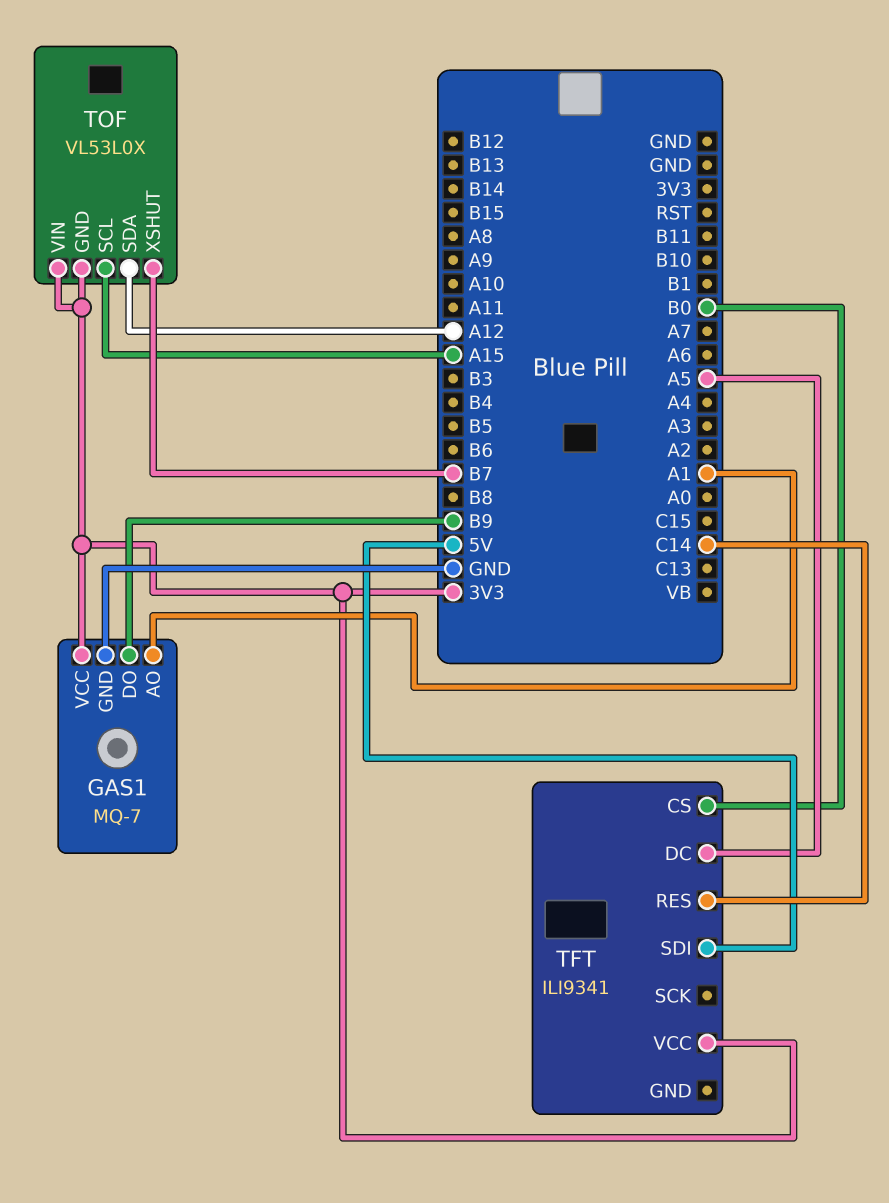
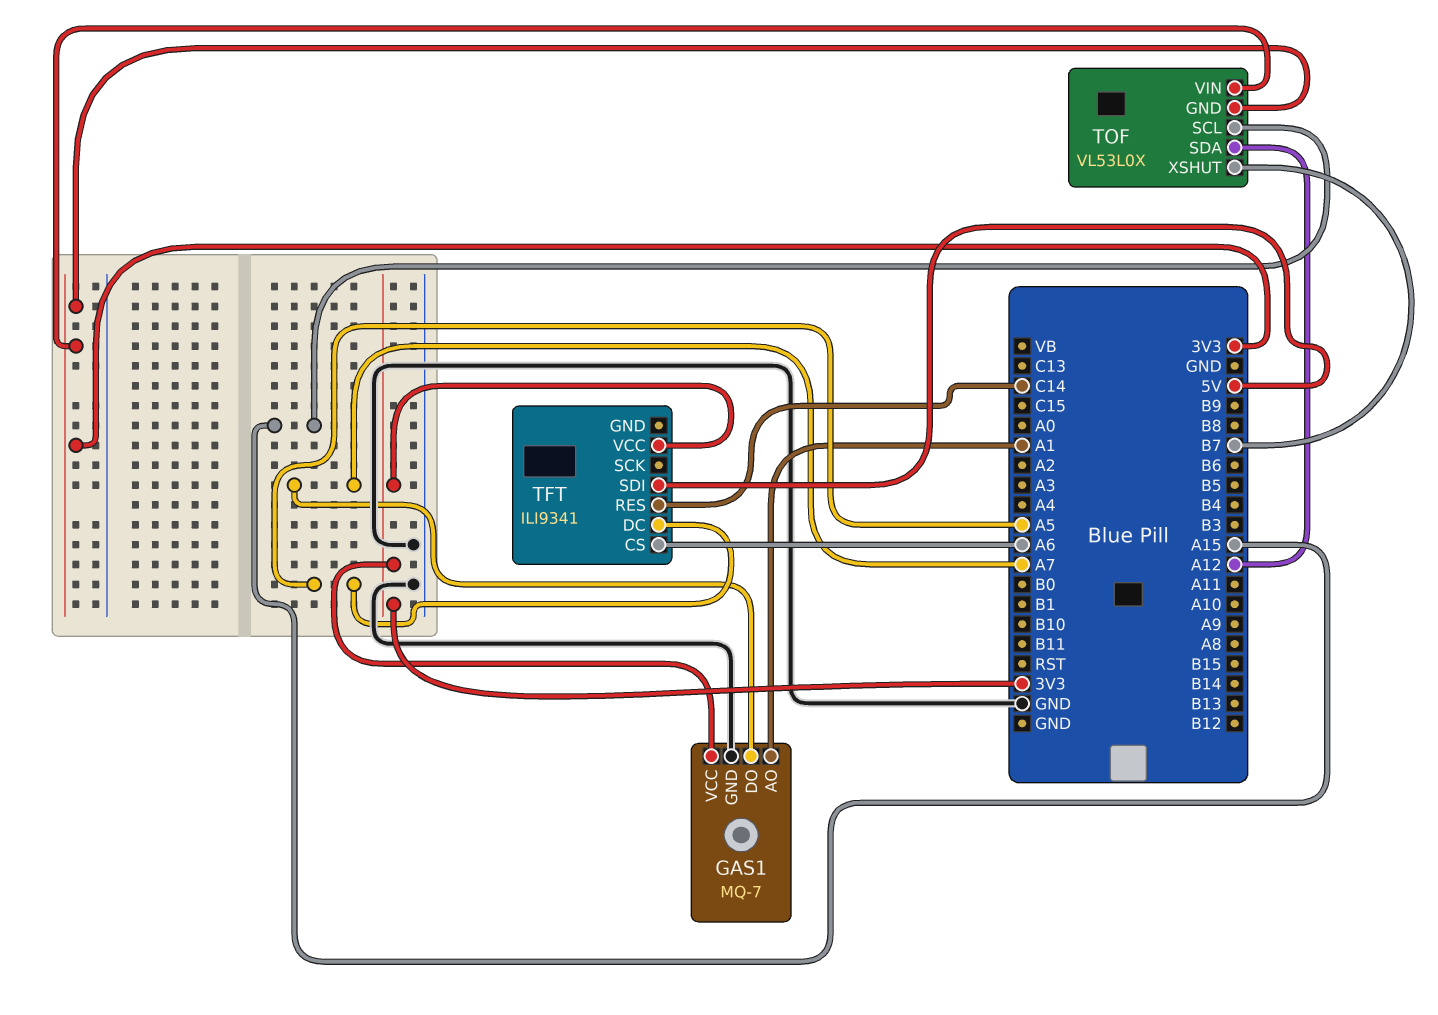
GAS1 pin DO: B9 -> A7
TFT pin CS: B0 -> A6

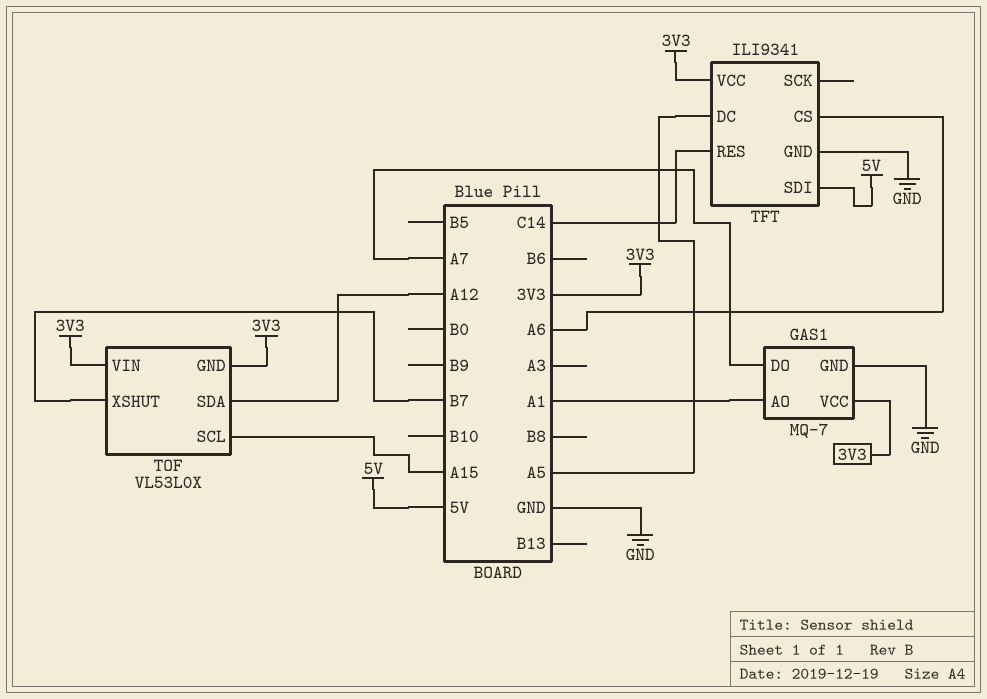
TFT pin GND: none -> GND

